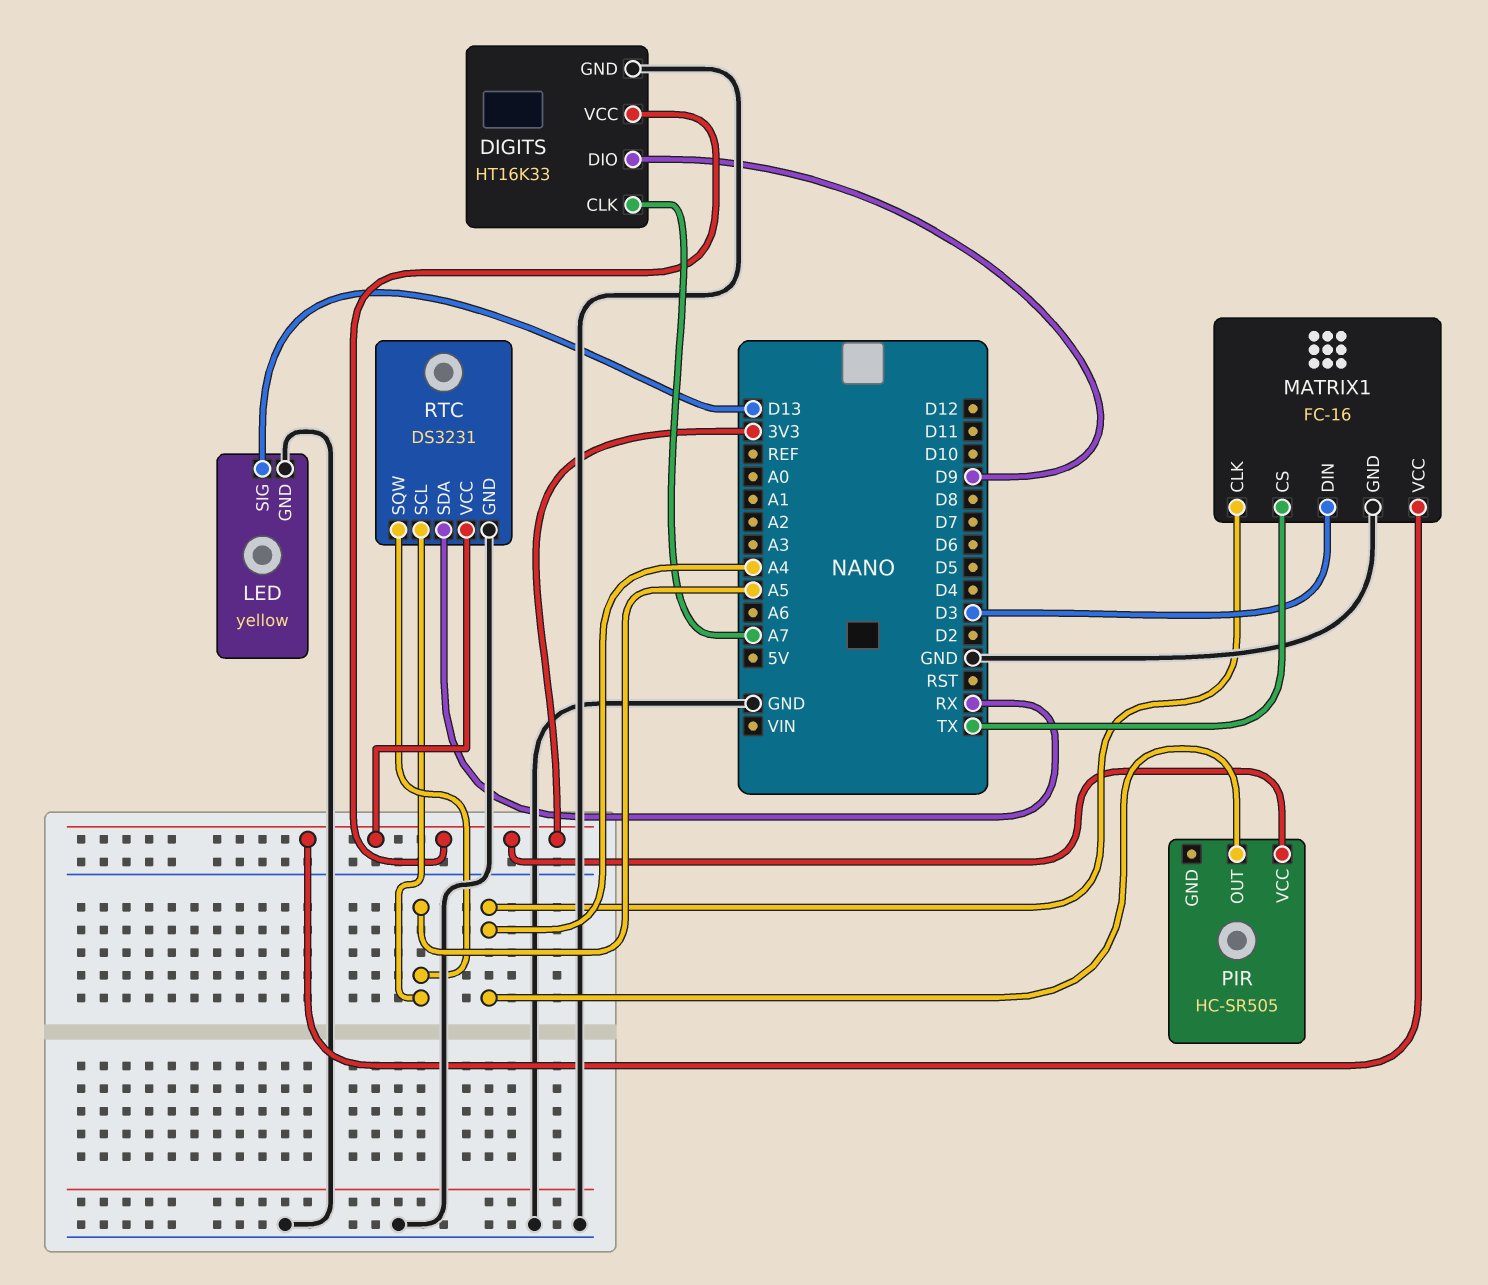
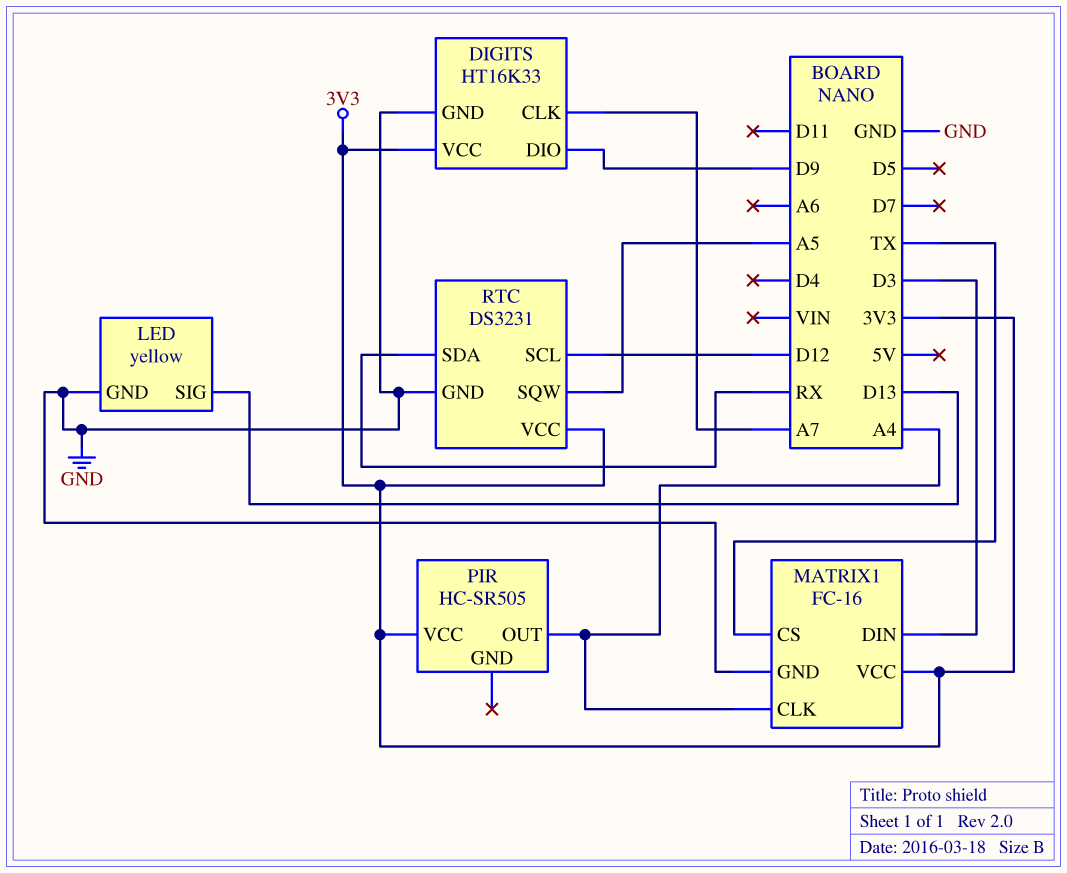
RTC pin SCL: A5 -> D12

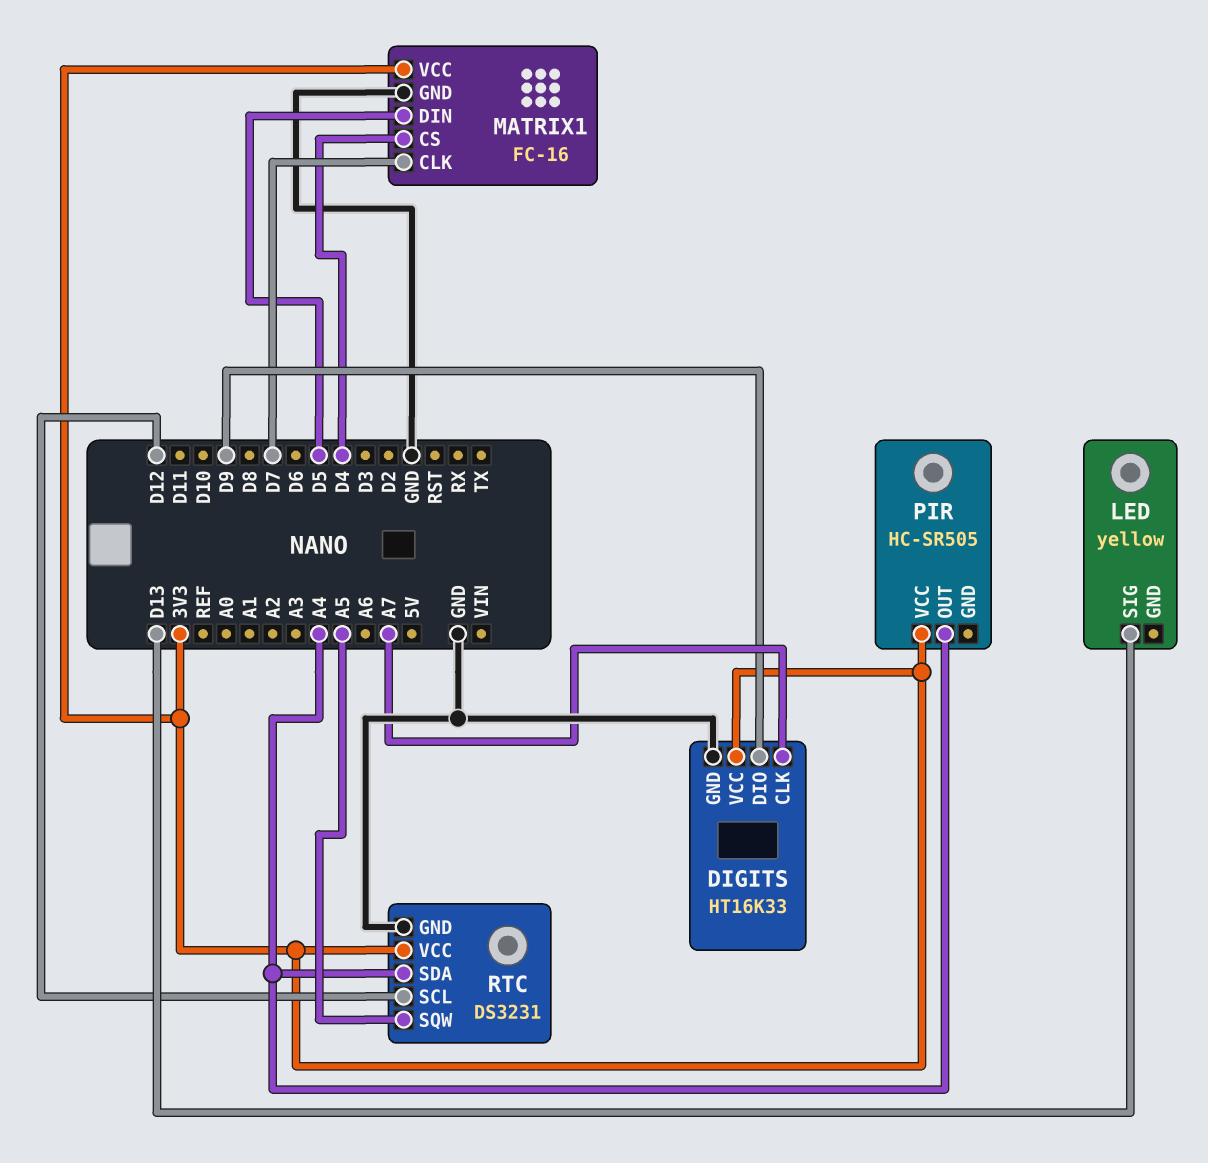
LED pin GND: GND -> none
MATRIX1 pin CLK: A4 -> D7
MATRIX1 pin CS: TX -> D4
MATRIX1 pin DIN: D3 -> D5
RTC pin SDA: RX -> A4

